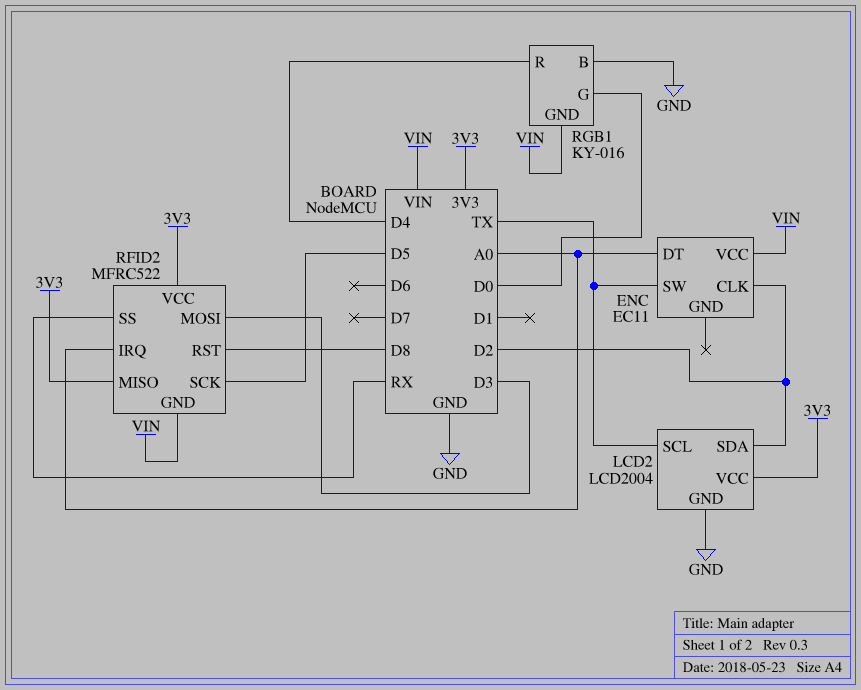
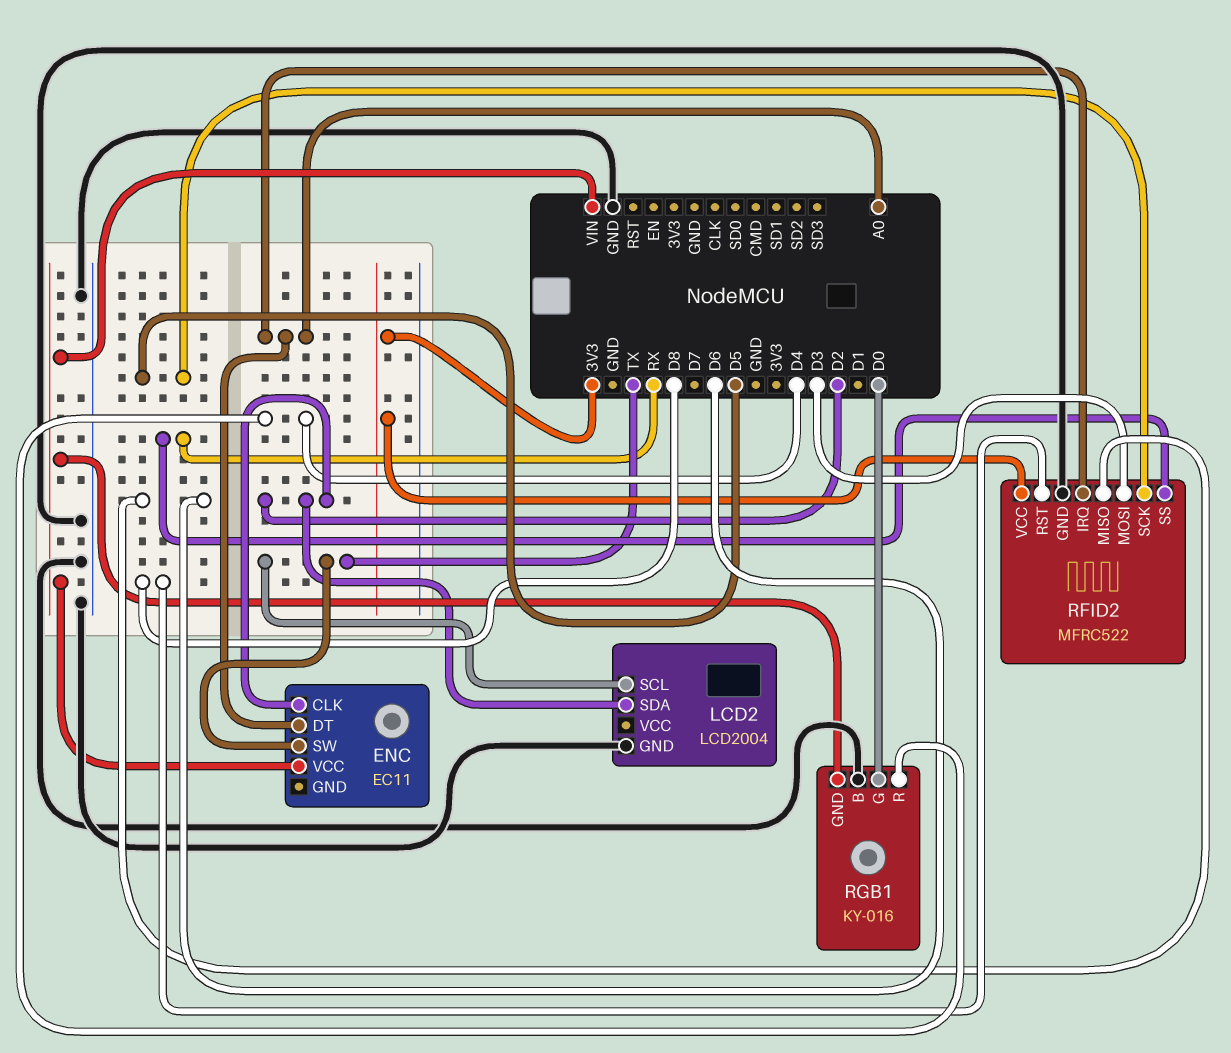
LCD2 pin VCC: 3V3 -> none
RFID2 pin GND: VIN -> GND
RFID2 pin MISO: 3V3 -> D6

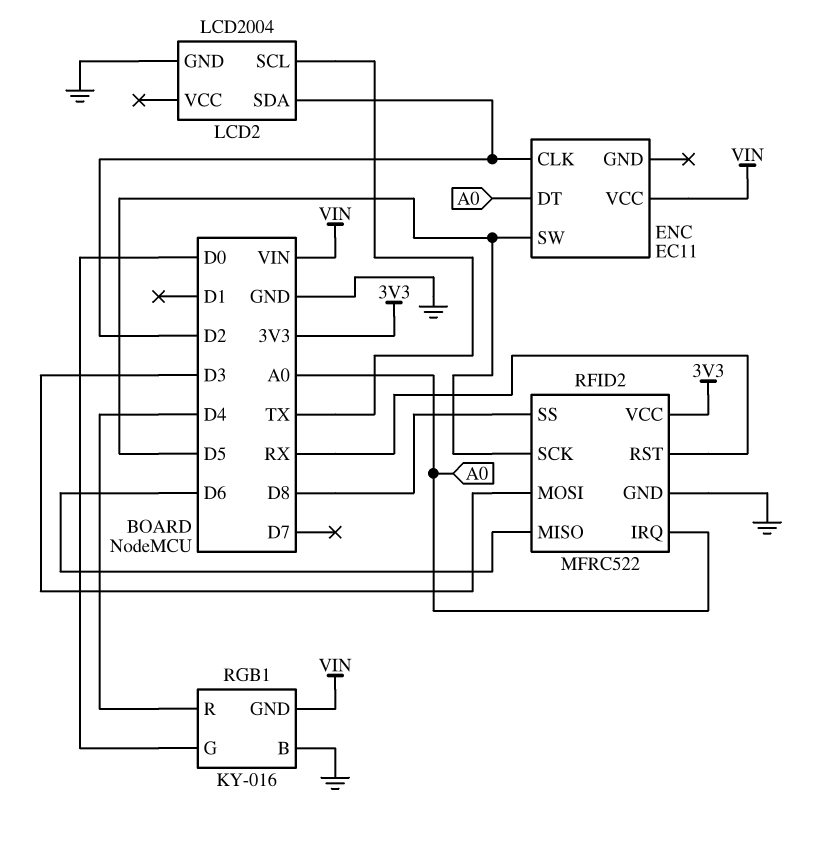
ENC pin SW: TX -> D5
RFID2 pin RST: D8 -> RX
RFID2 pin SS: RX -> D8

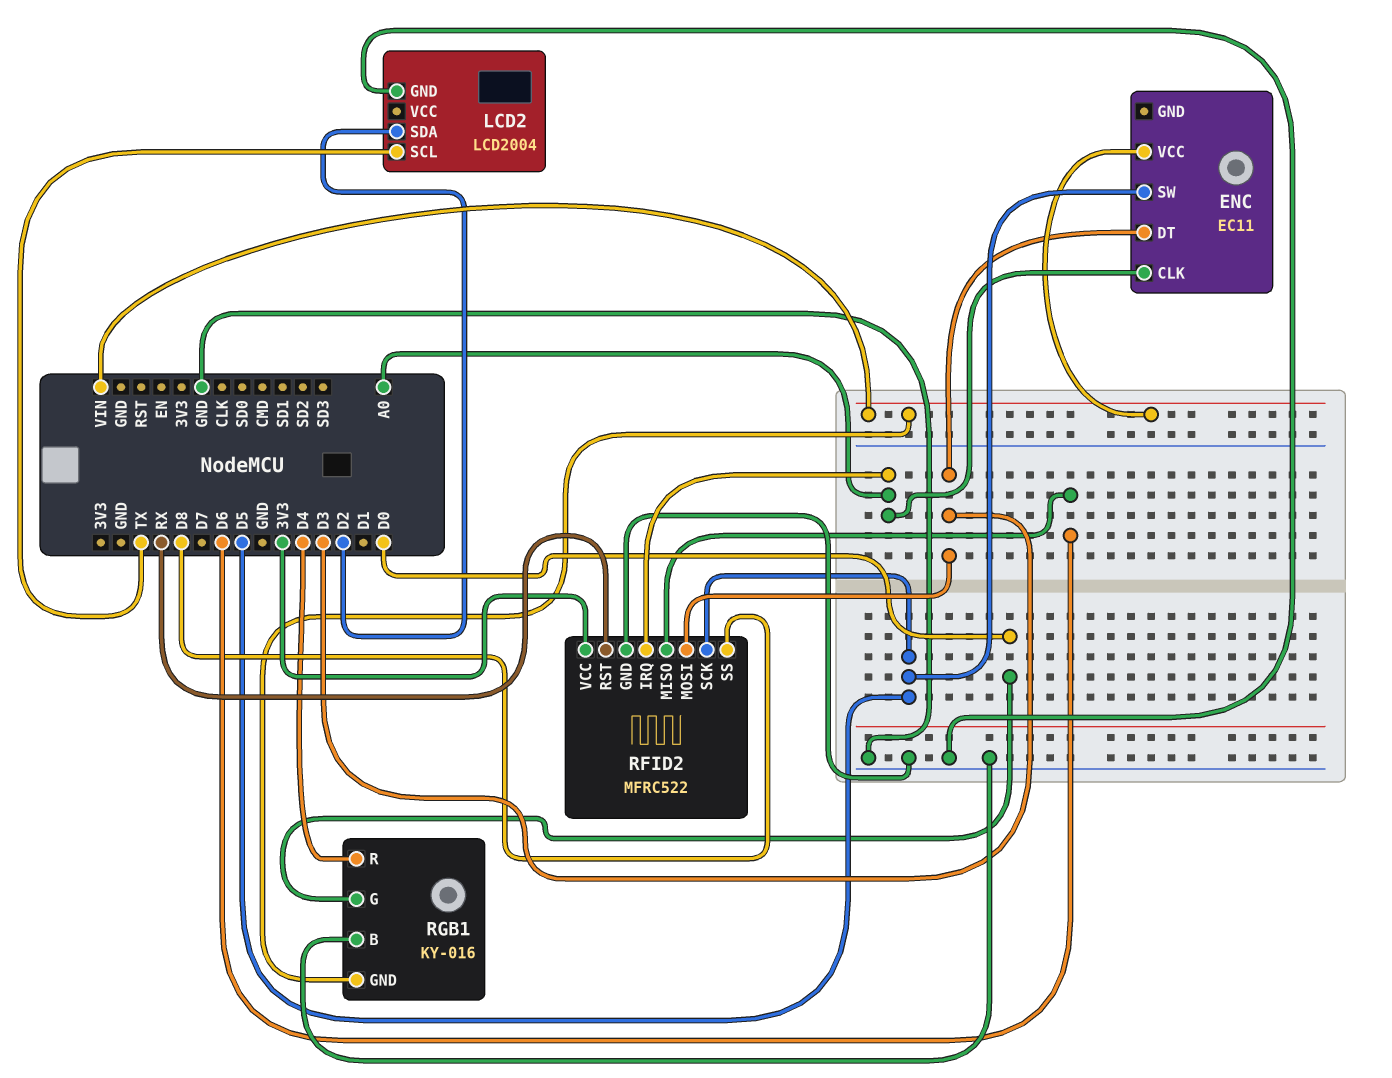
ENC pin CLK: D2 -> A0
ENC pin DT: A0 -> D3

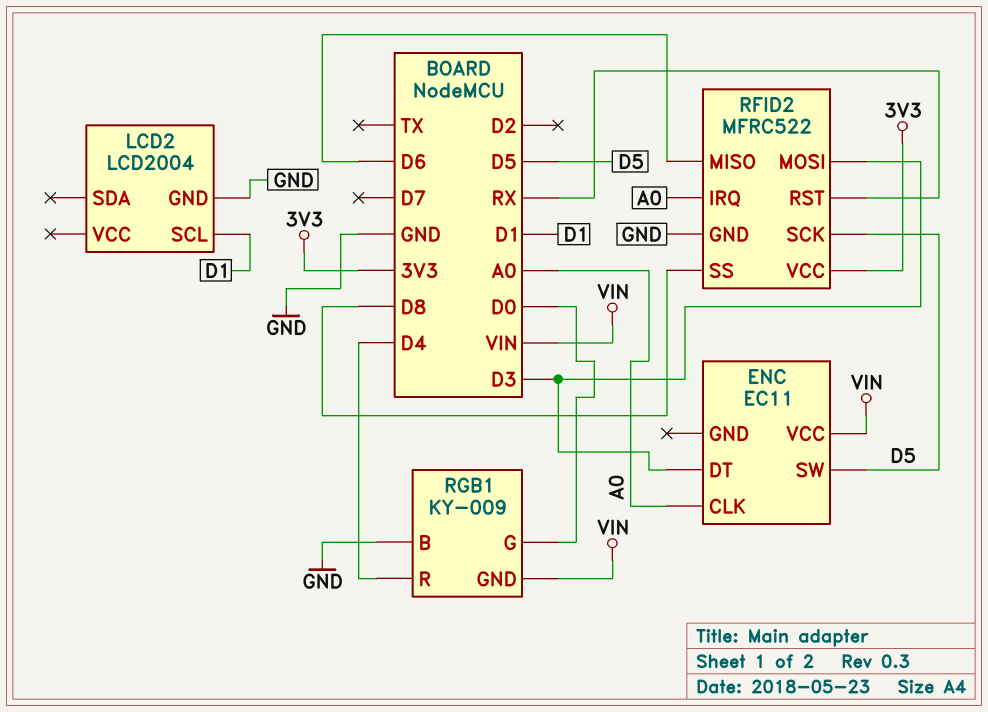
LCD2 pin SCL: TX -> D1
LCD2 pin SDA: D2 -> none
RGB1: KY-016 -> KY-009

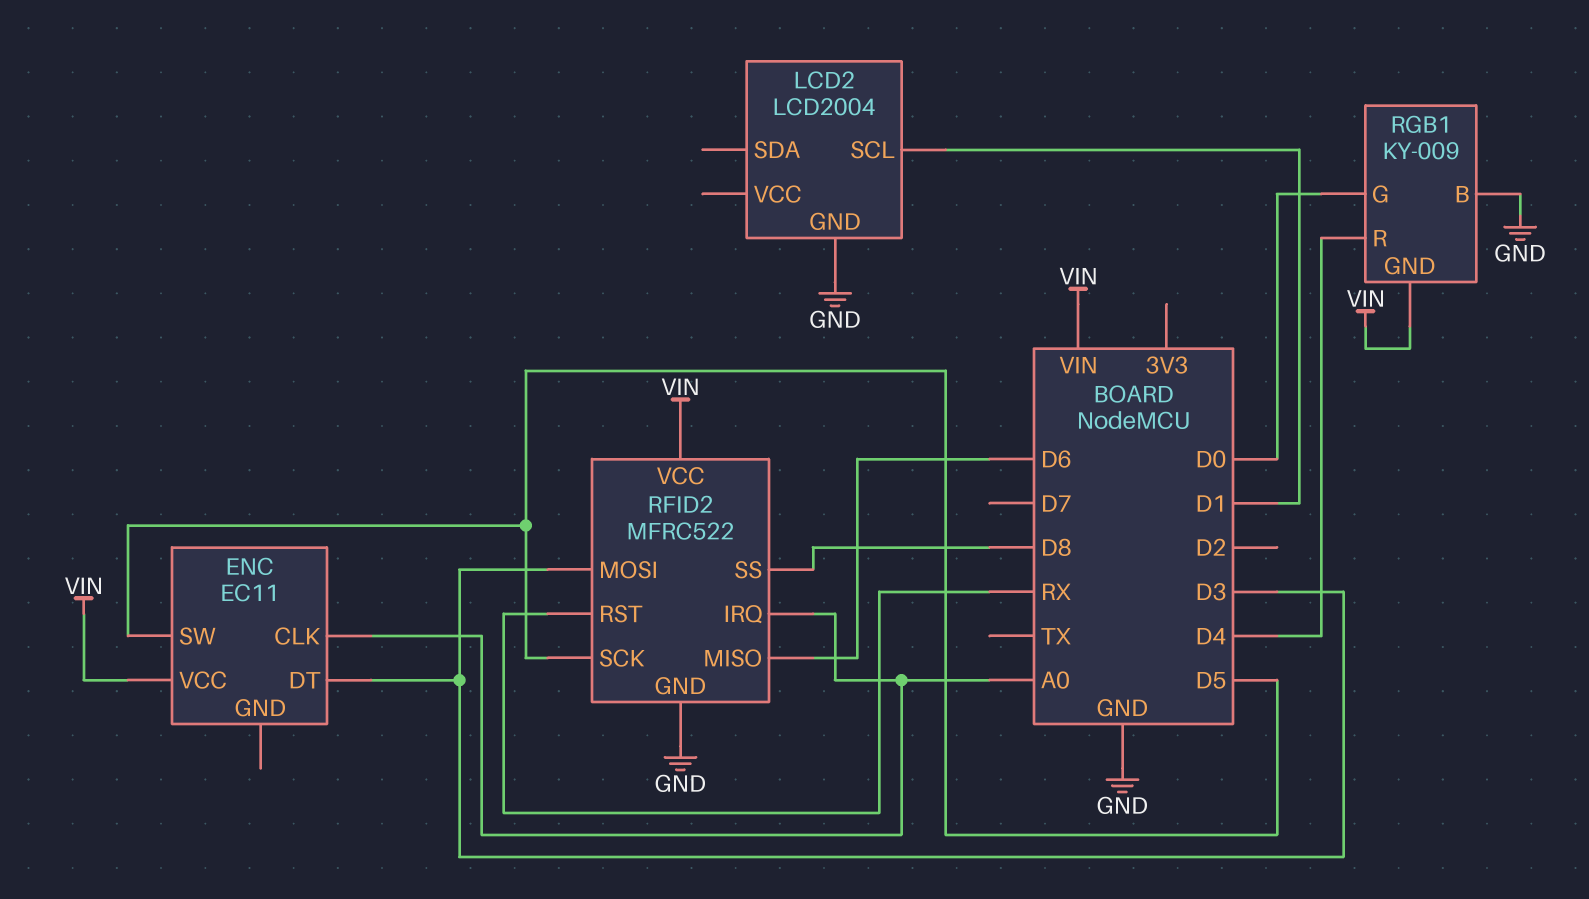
RFID2 pin VCC: 3V3 -> VIN

